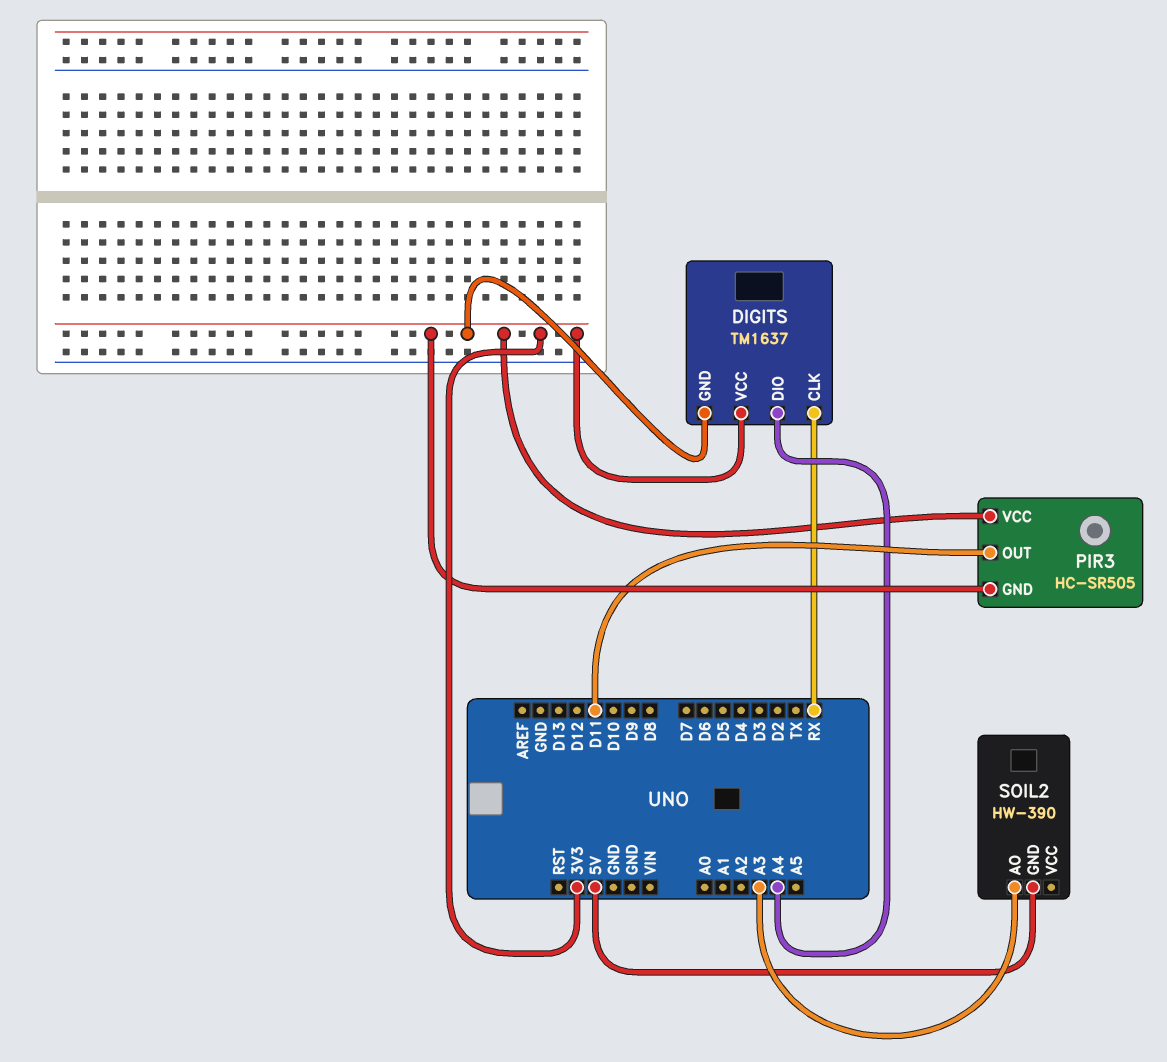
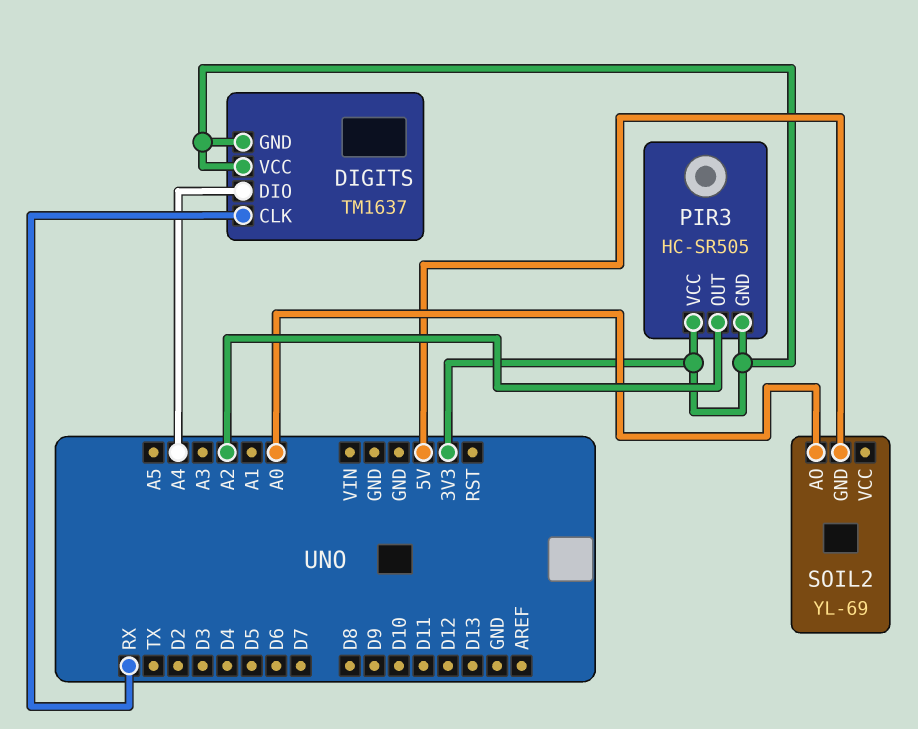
PIR3 pin OUT: D11 -> A2
SOIL2: HW-390 -> YL-69
SOIL2 pin AO: A3 -> A0

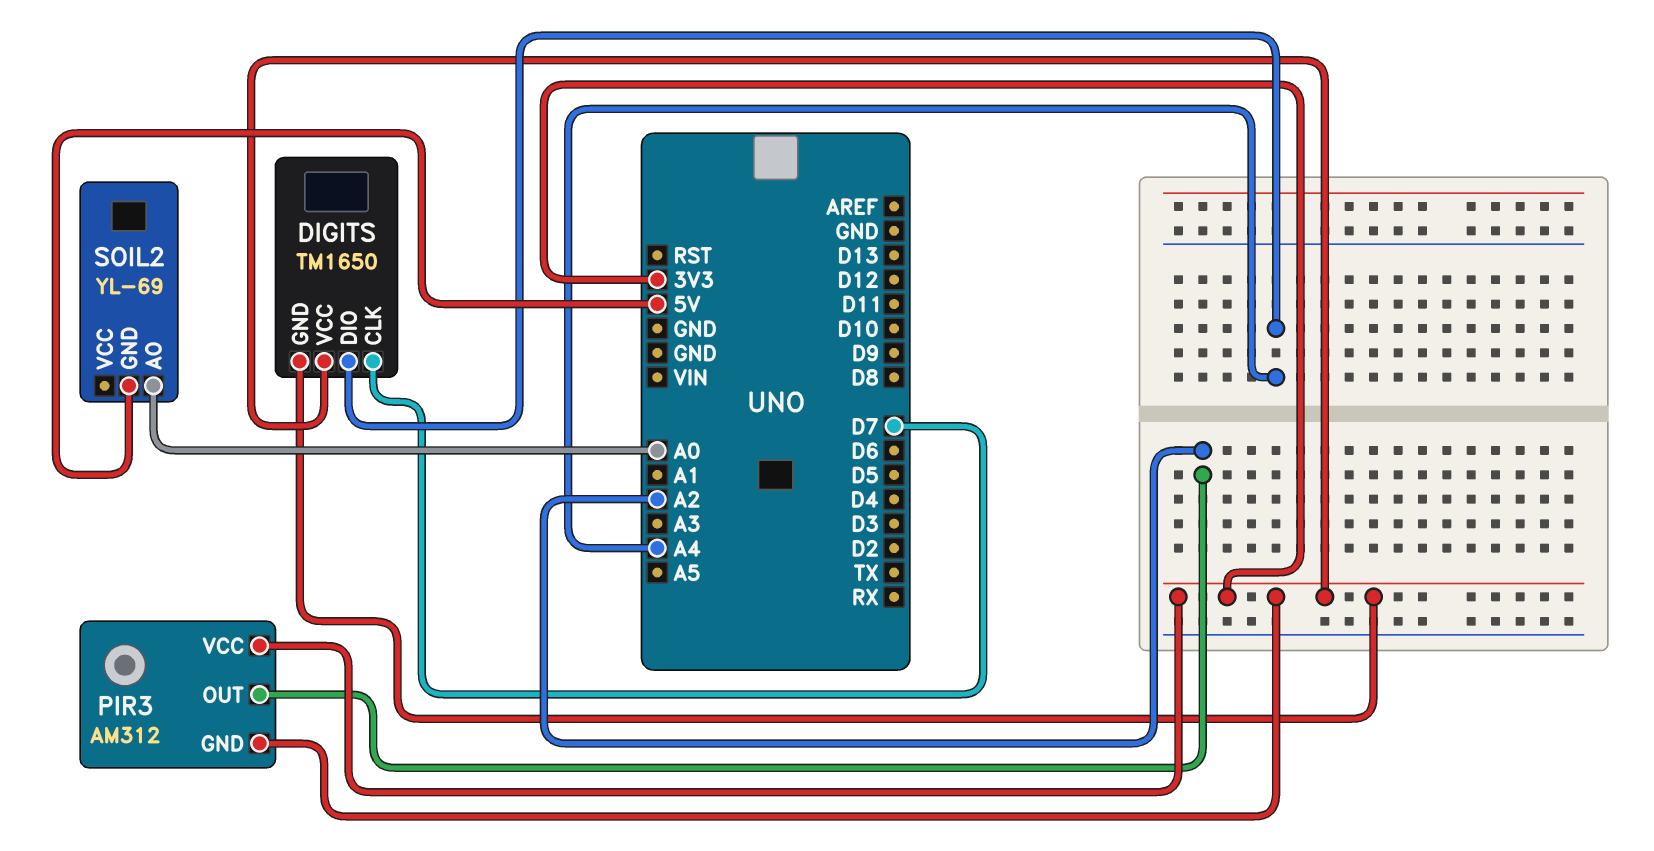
DIGITS: TM1637 -> TM1650
DIGITS pin CLK: RX -> D7
PIR3: HC-SR505 -> AM312

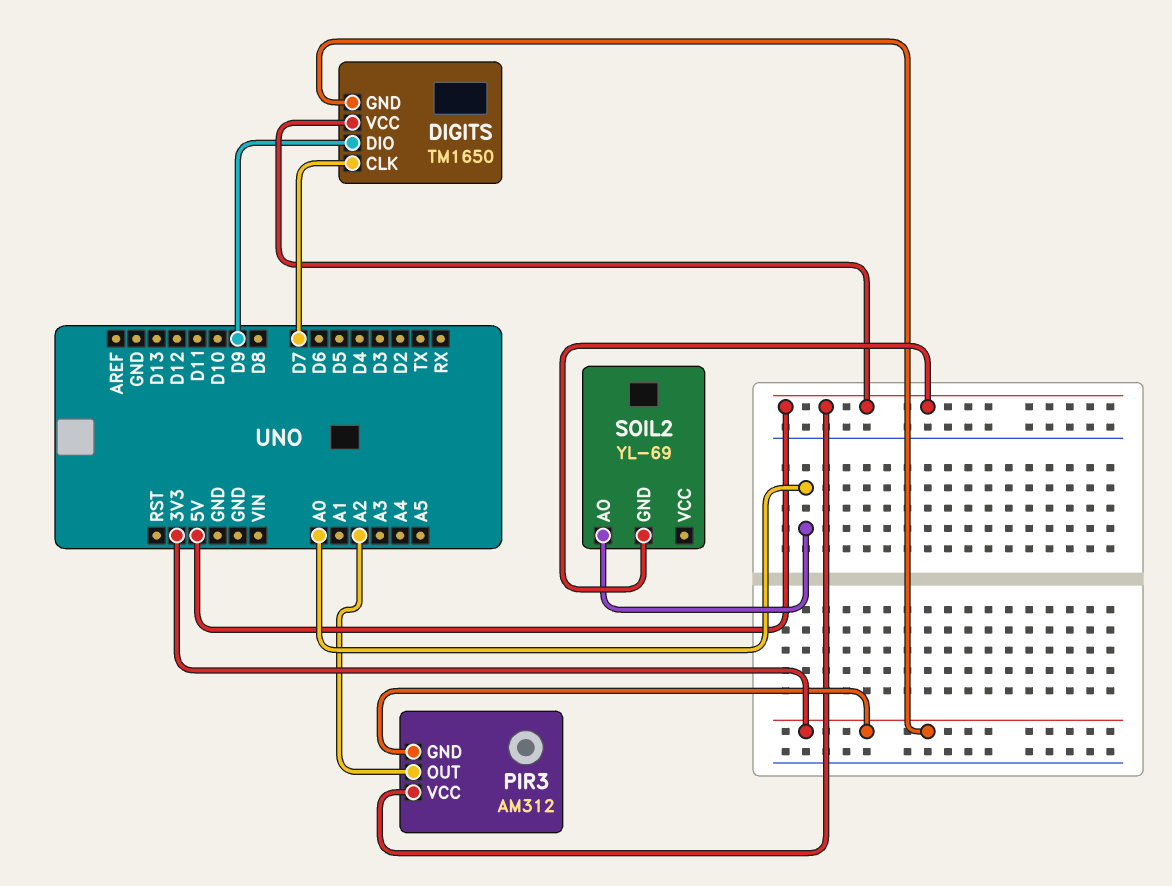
DIGITS pin DIO: A4 -> D9
DIGITS pin VCC: 3V3 -> 5V
PIR3 pin VCC: 3V3 -> 5V

